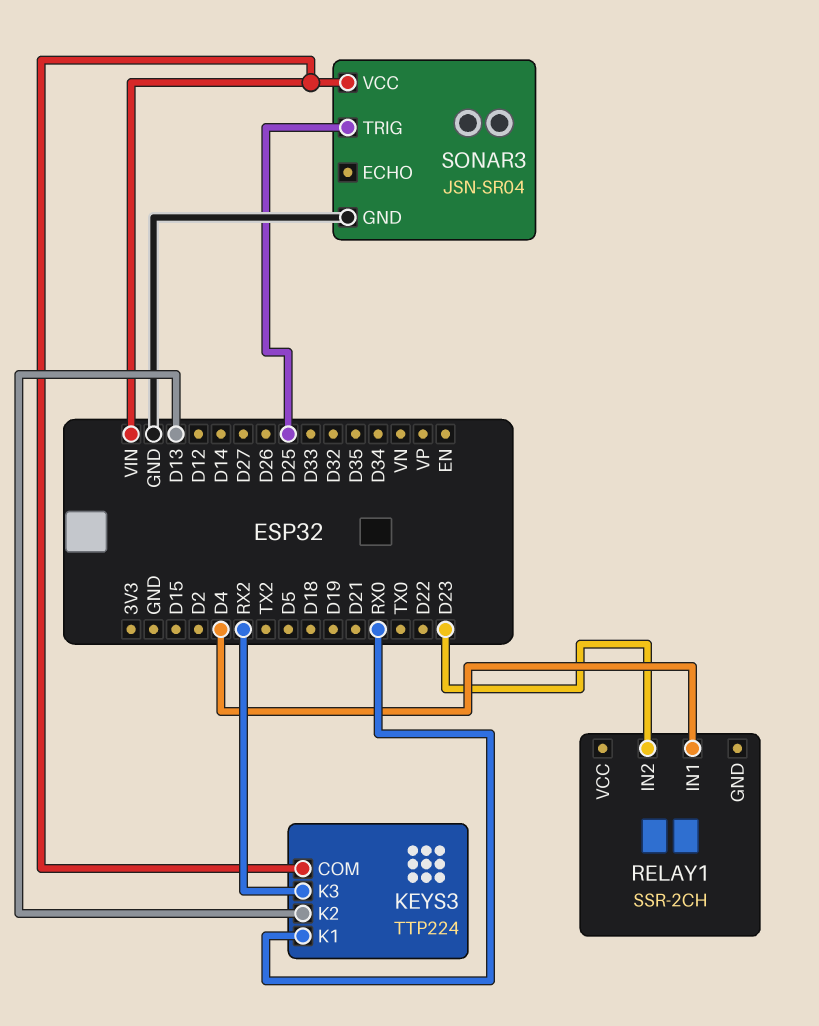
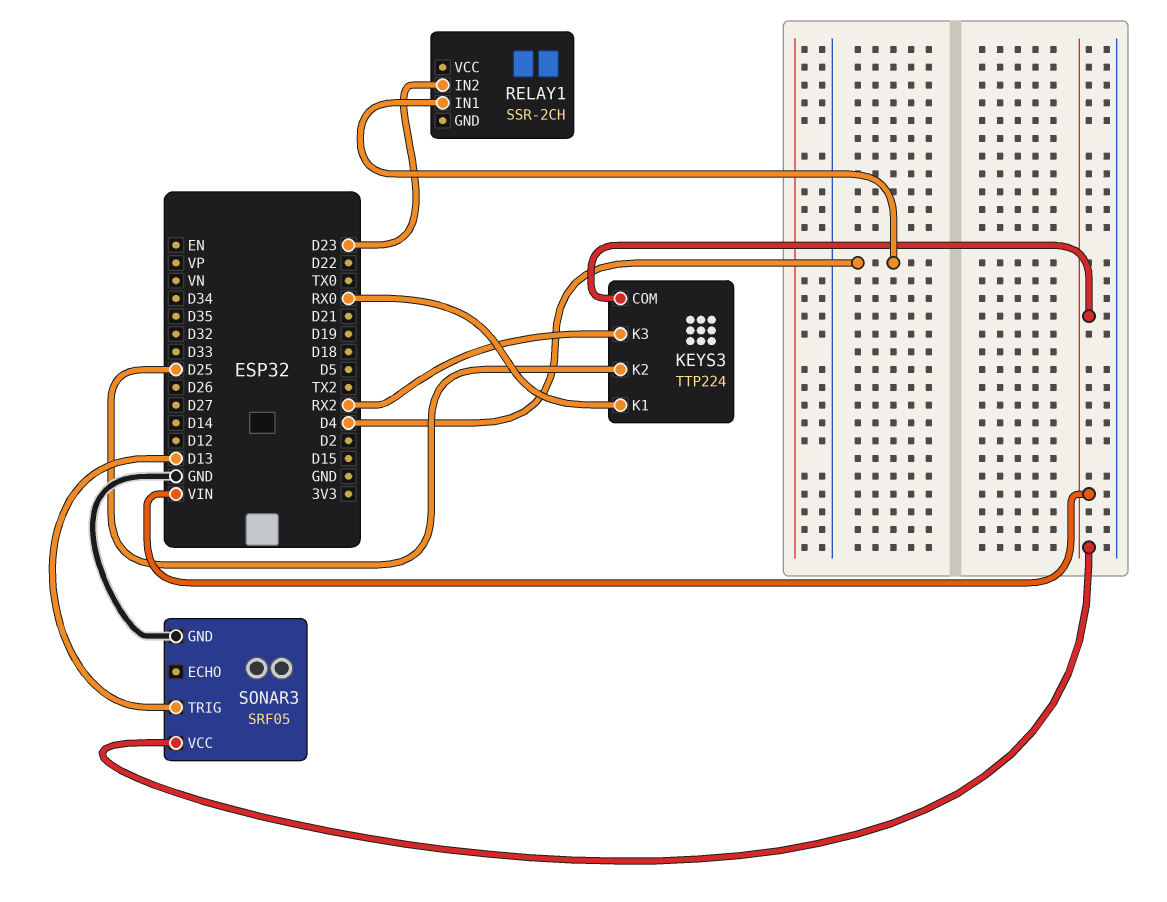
KEYS3 pin K2: D13 -> D25
SONAR3: JSN-SR04 -> SRF05
SONAR3 pin TRIG: D25 -> D13

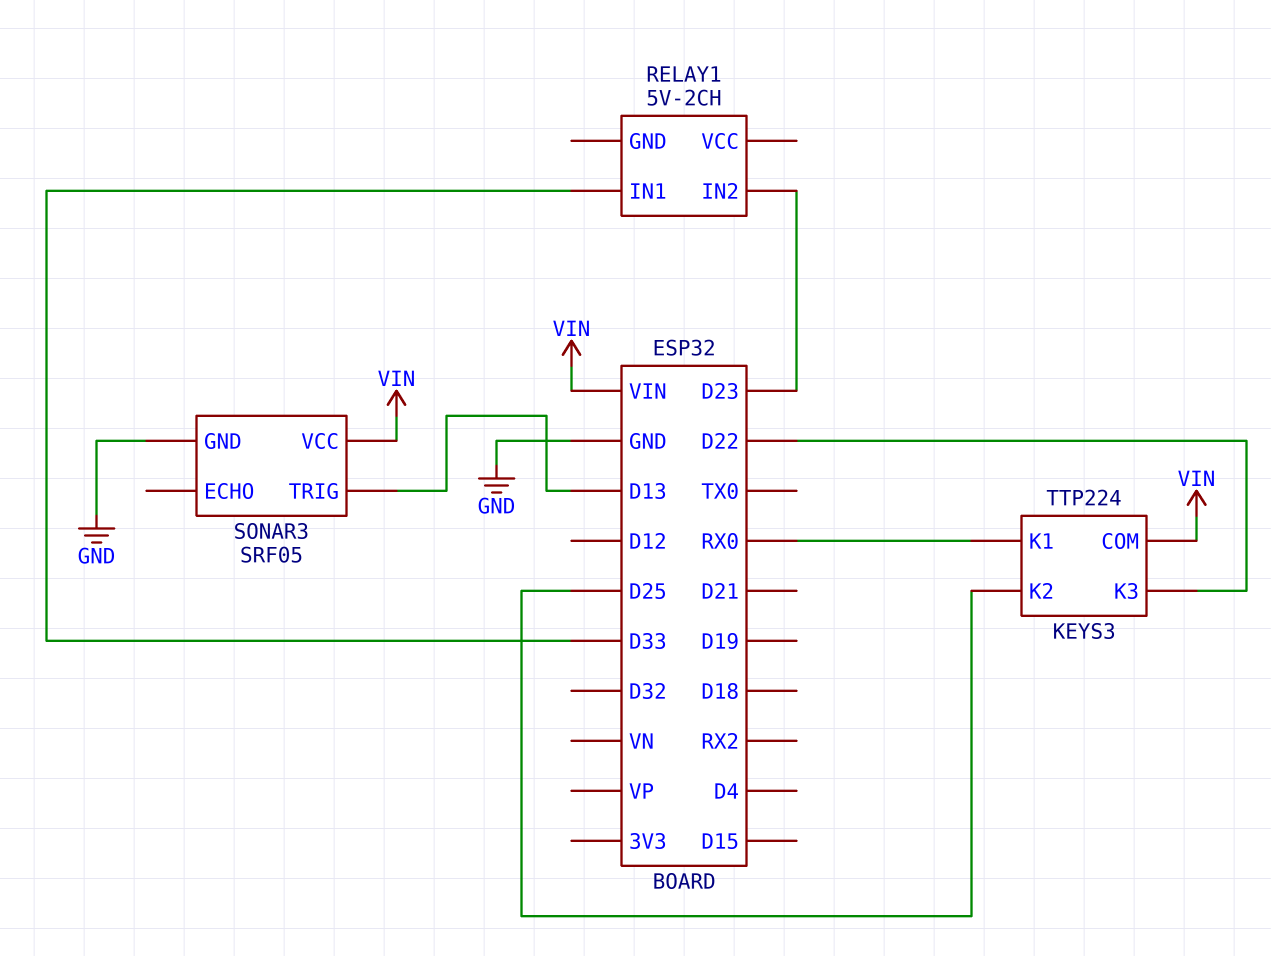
KEYS3 pin K3: RX2 -> D22
RELAY1: SSR-2CH -> 5V-2CH
RELAY1 pin IN1: D4 -> D33

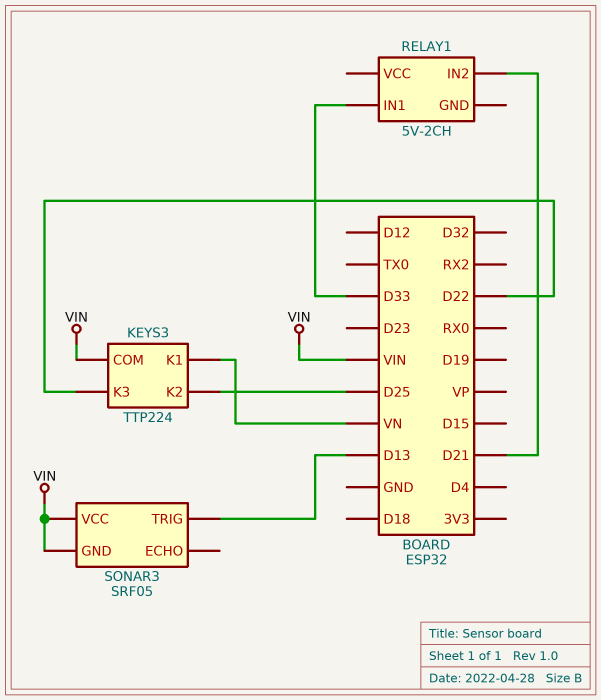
KEYS3 pin K1: RX0 -> VN
RELAY1 pin IN2: D23 -> D21
SONAR3 pin GND: GND -> VIN

